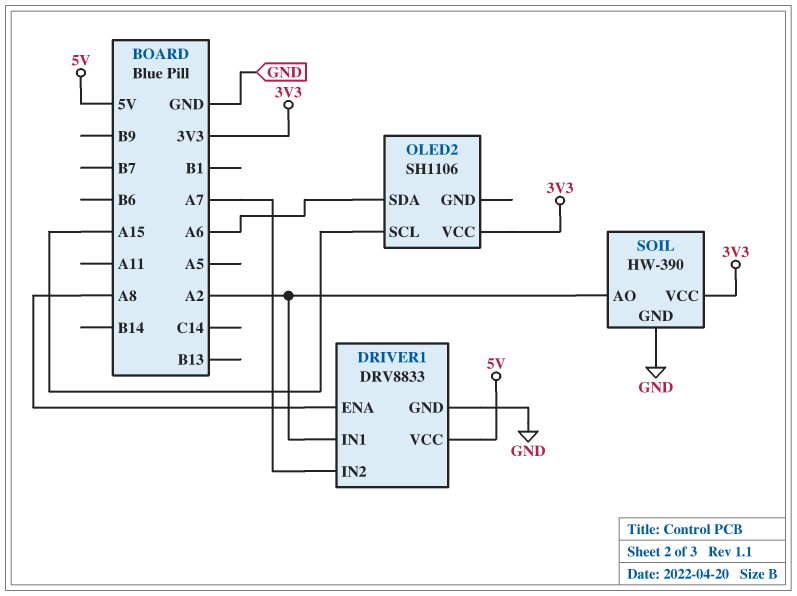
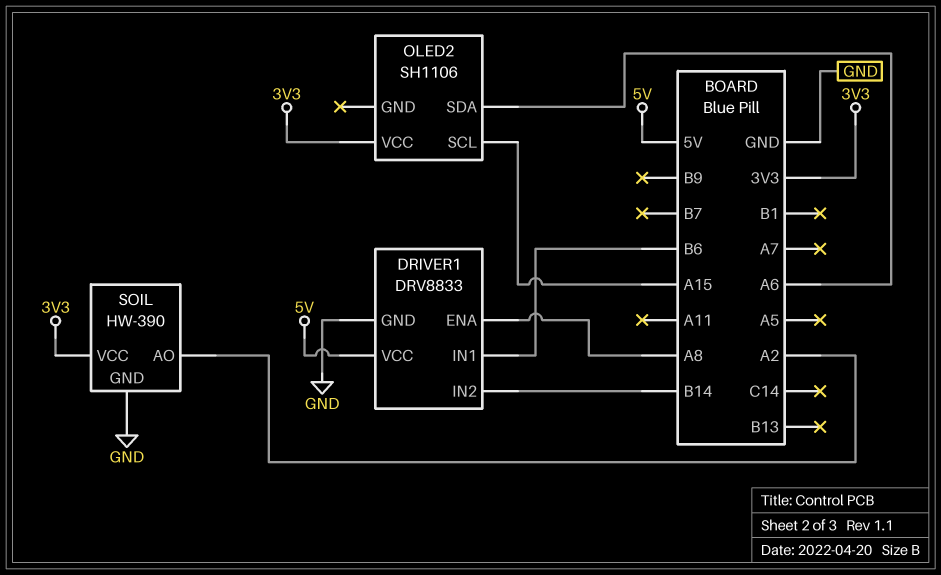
DRIVER1 pin IN1: A2 -> B6
DRIVER1 pin IN2: A7 -> B14

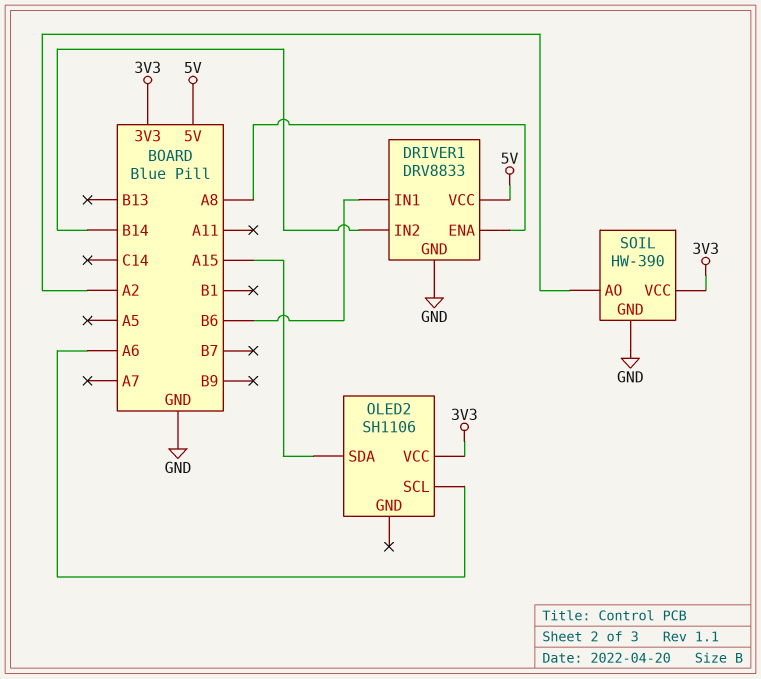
OLED2 pin SCL: A15 -> A6
OLED2 pin SDA: A6 -> A15

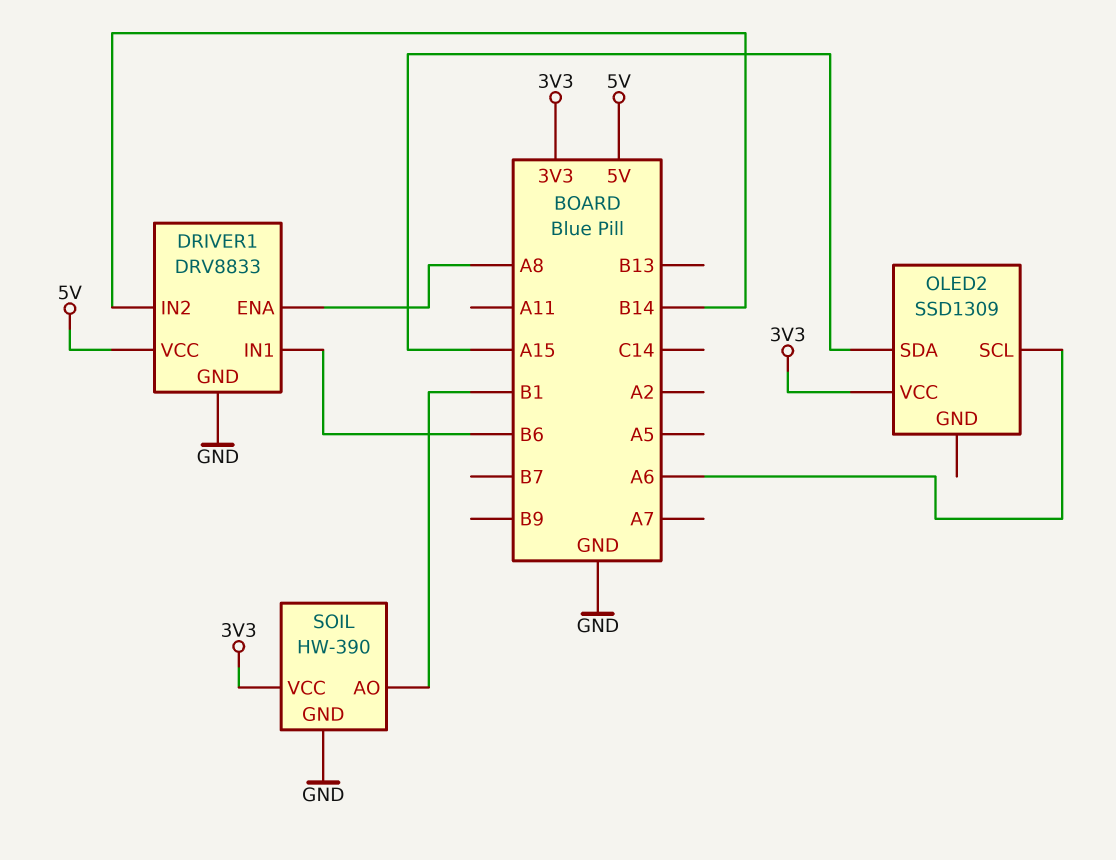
OLED2: SH1106 -> SSD1309
SOIL pin AO: A2 -> B1

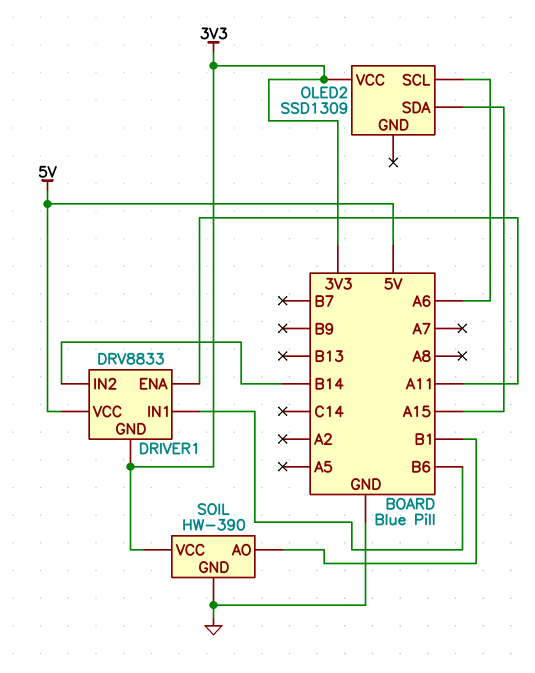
DRIVER1 pin ENA: A8 -> A11
DRIVER1 pin GND: GND -> 3V3

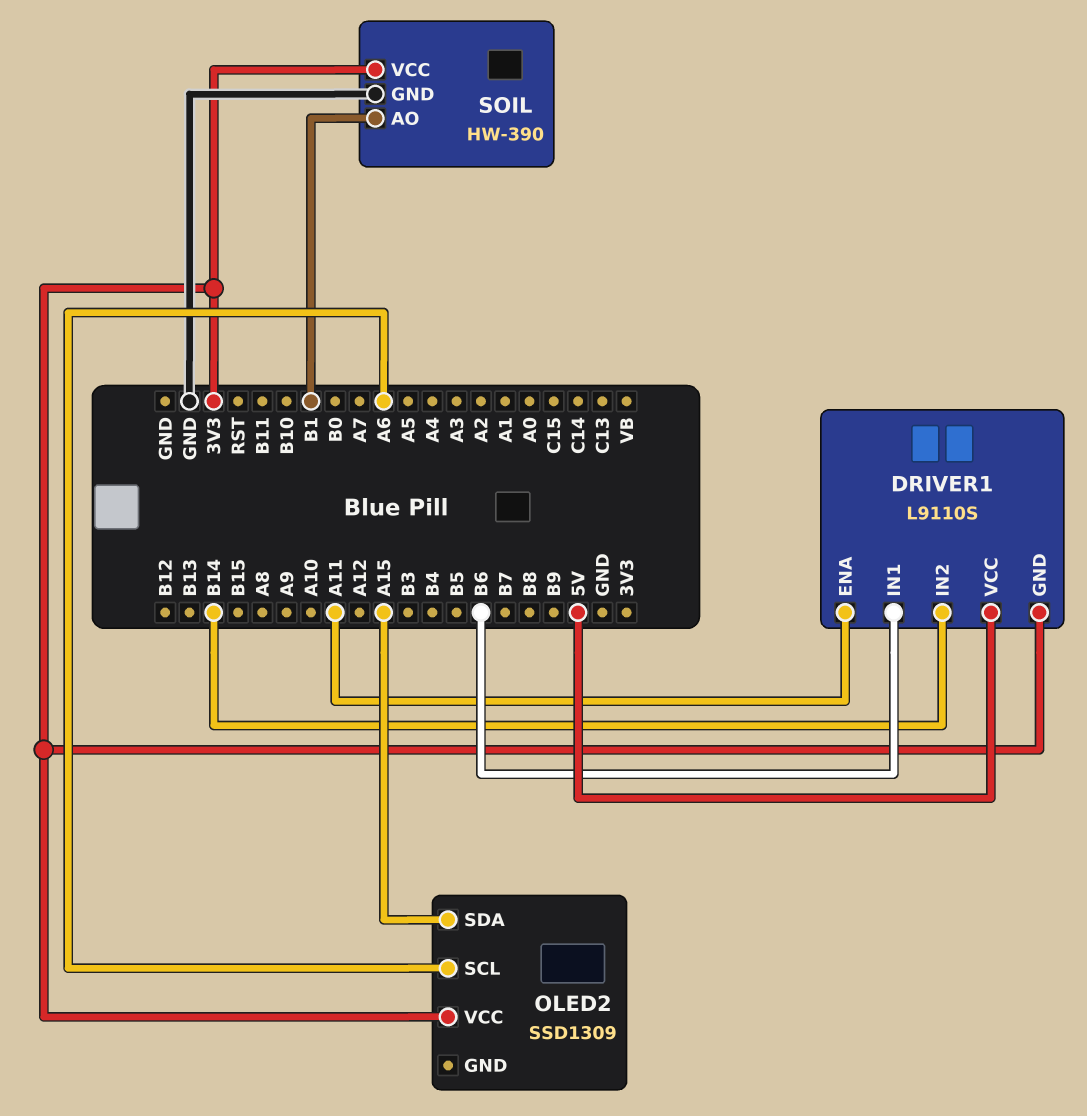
DRIVER1: DRV8833 -> L9110S

